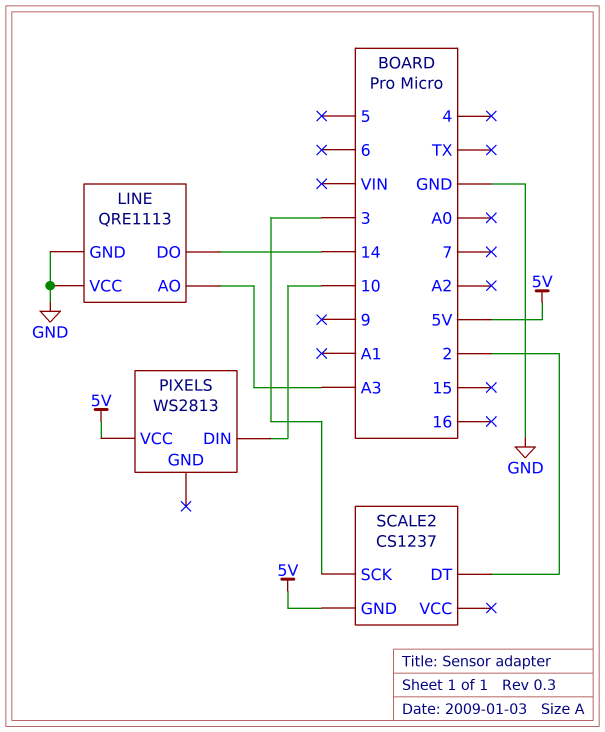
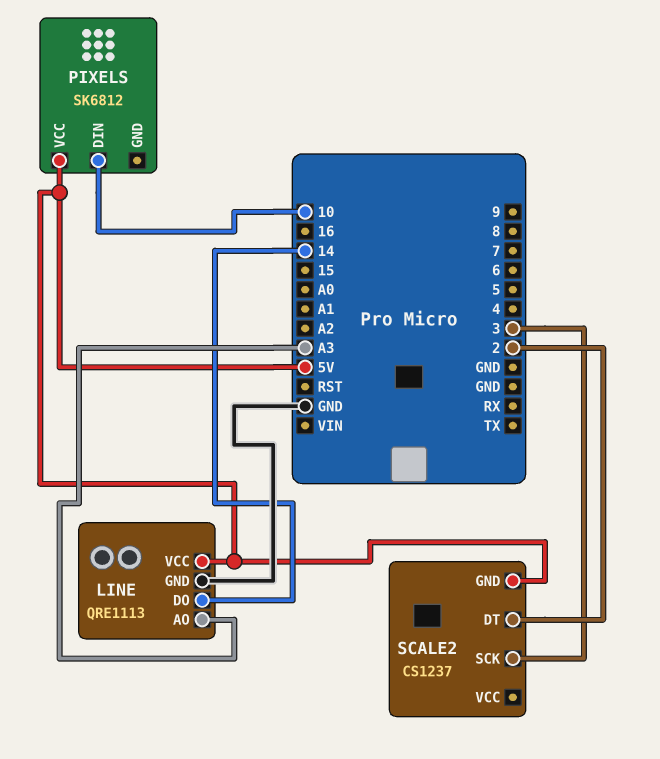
LINE pin VCC: GND -> 5V
PIXELS: WS2813 -> SK6812

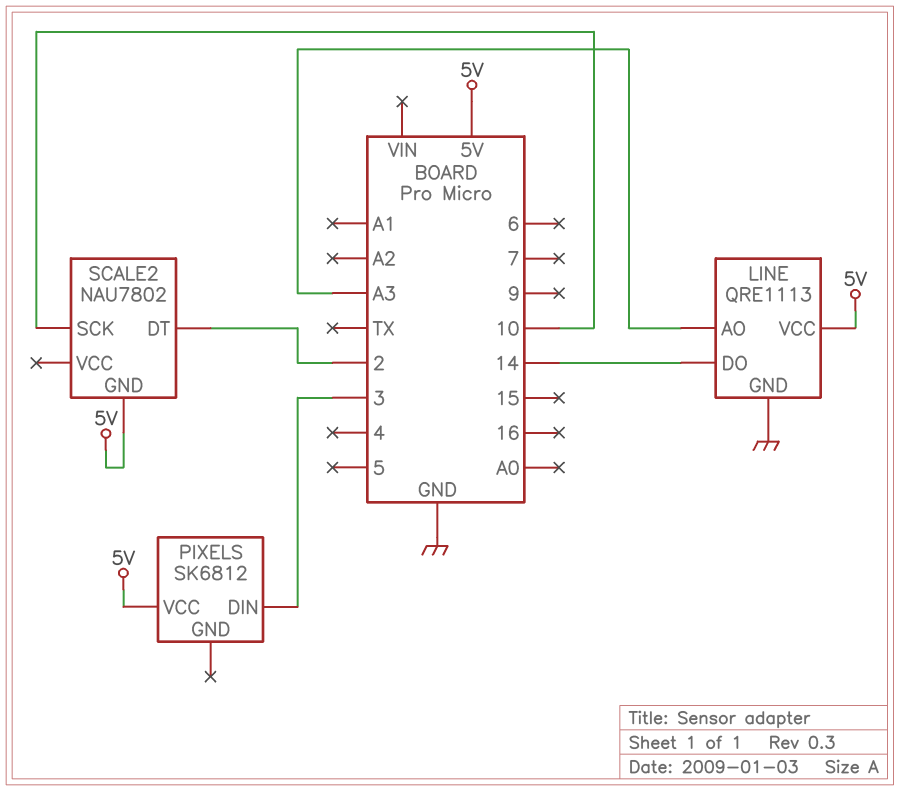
PIXELS pin DIN: 10 -> 3
SCALE2: CS1237 -> NAU7802
SCALE2 pin SCK: 3 -> 10

